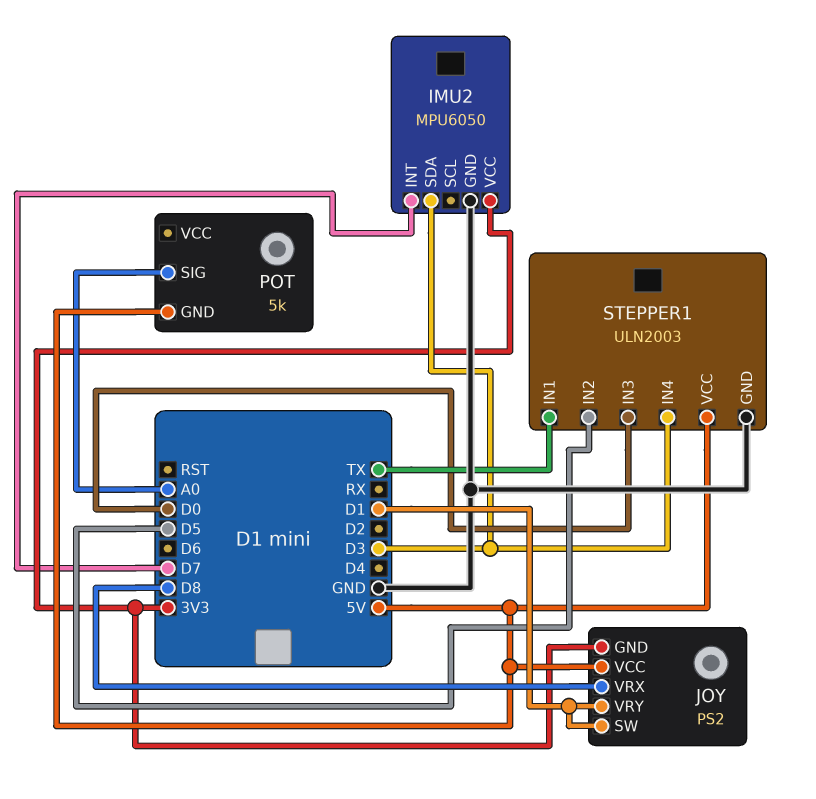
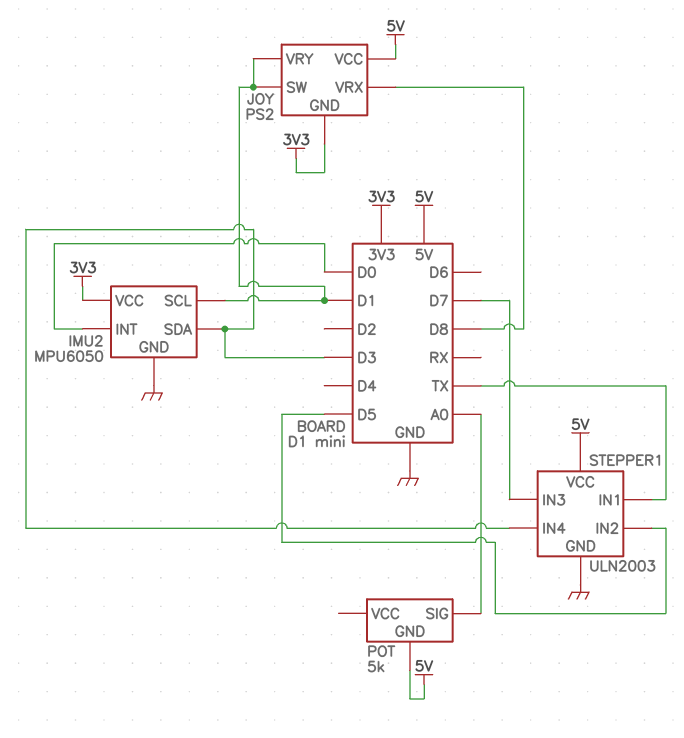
IMU2 pin INT: D7 -> D0
IMU2 pin SCL: none -> D1
STEPPER1 pin IN3: D0 -> D7

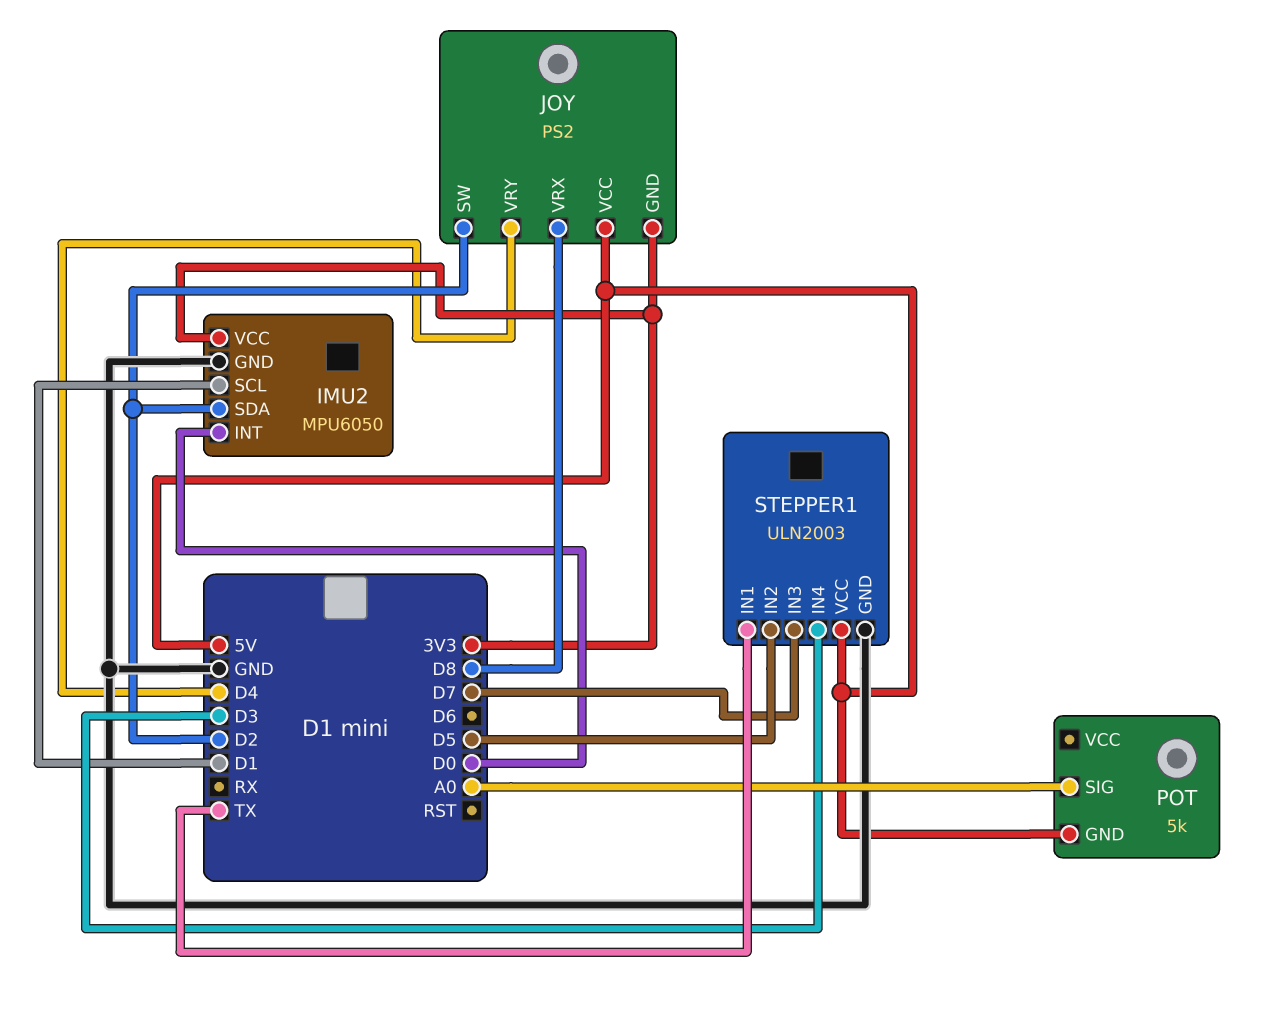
IMU2 pin SDA: D3 -> D2
JOY pin SW: D1 -> D2
JOY pin VRY: D1 -> D4

